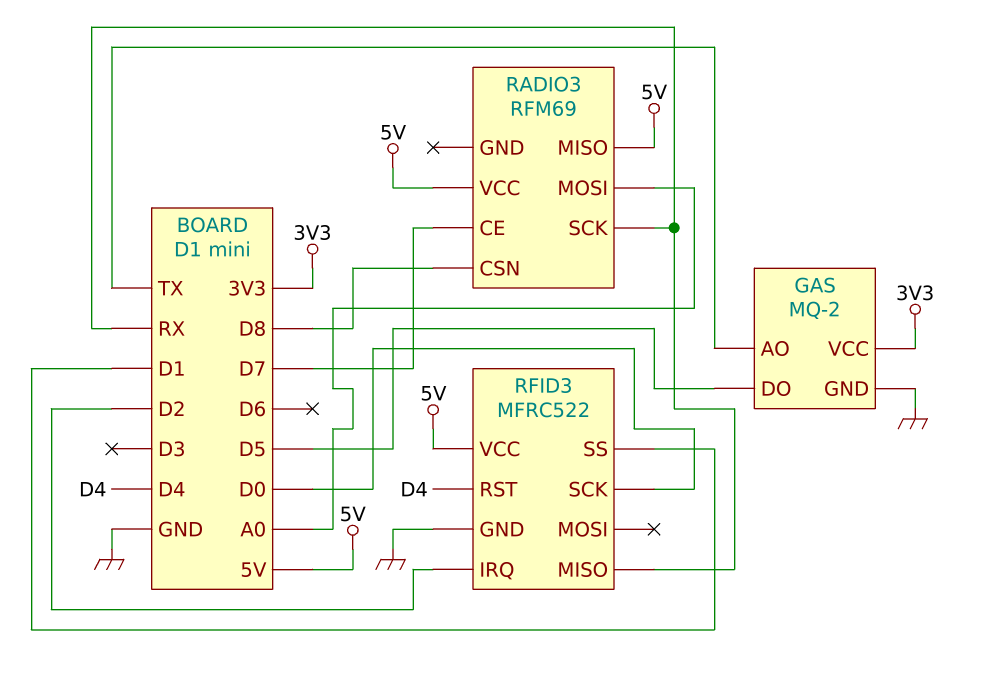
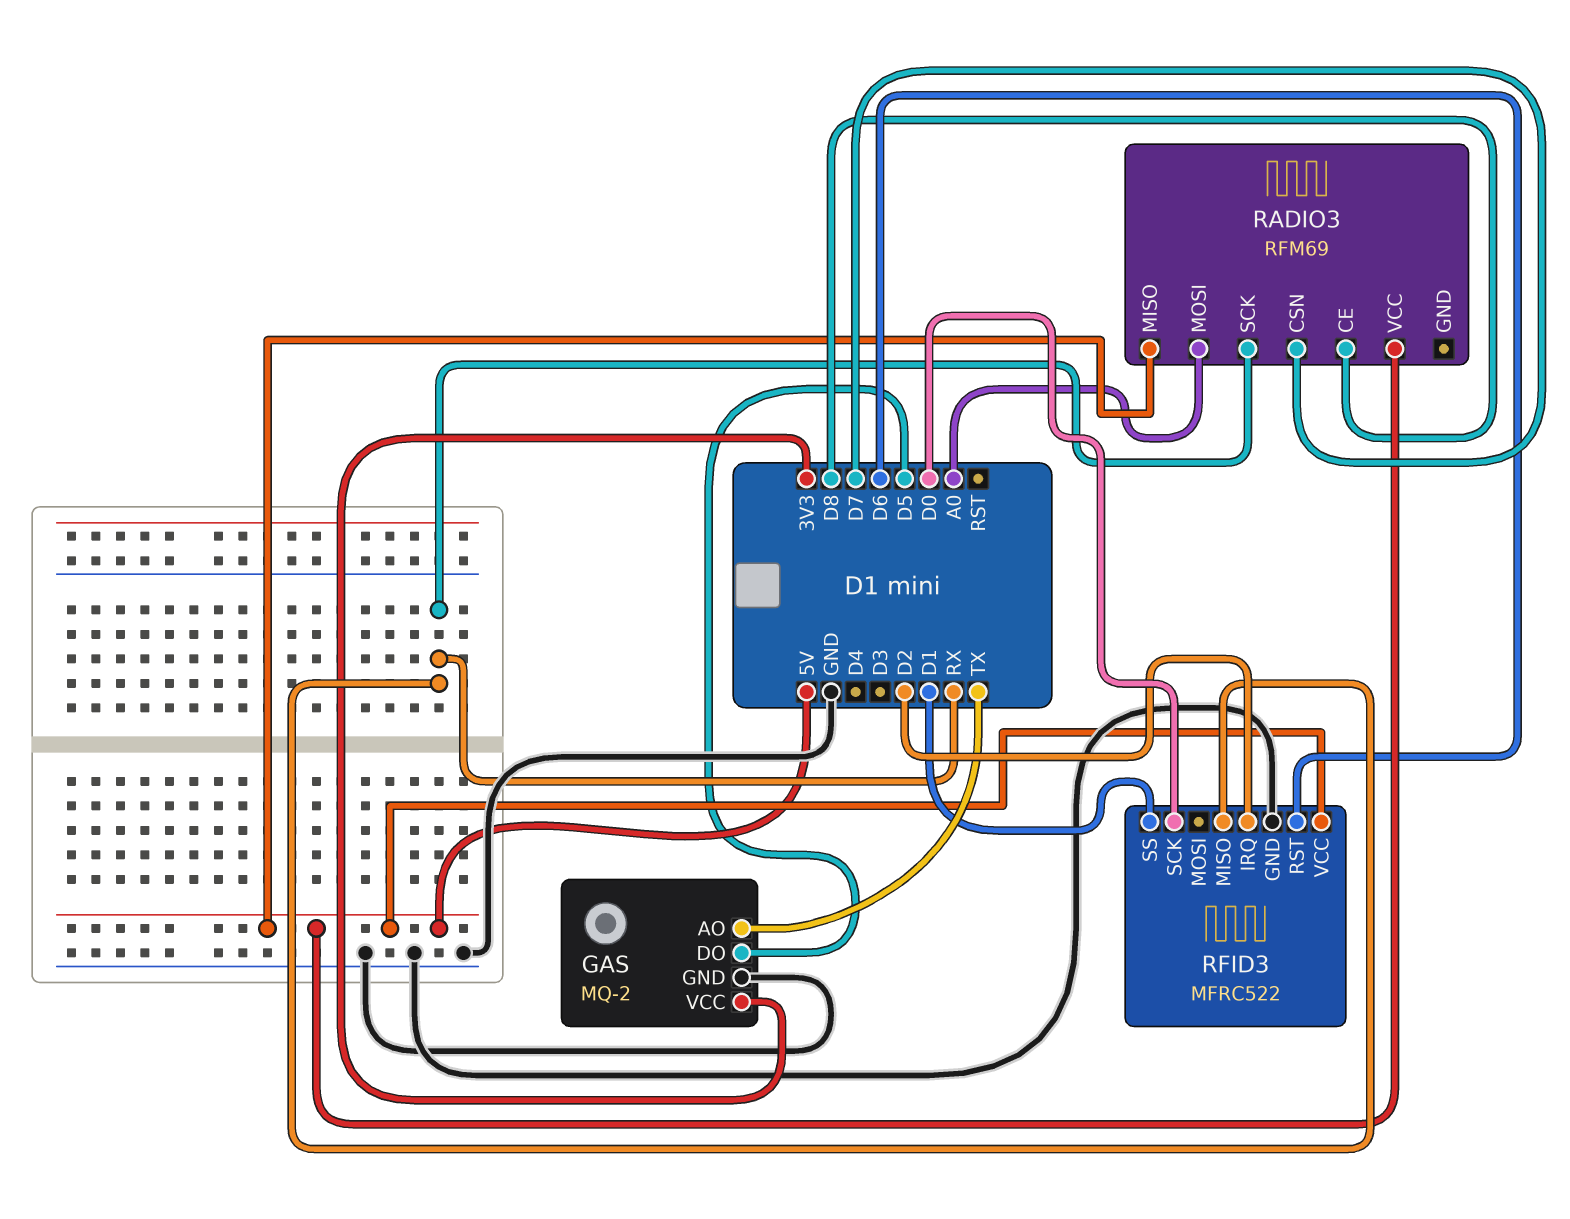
RADIO3 pin CE: D7 -> D8
RADIO3 pin CSN: D8 -> D7
RFID3 pin RST: D4 -> D6

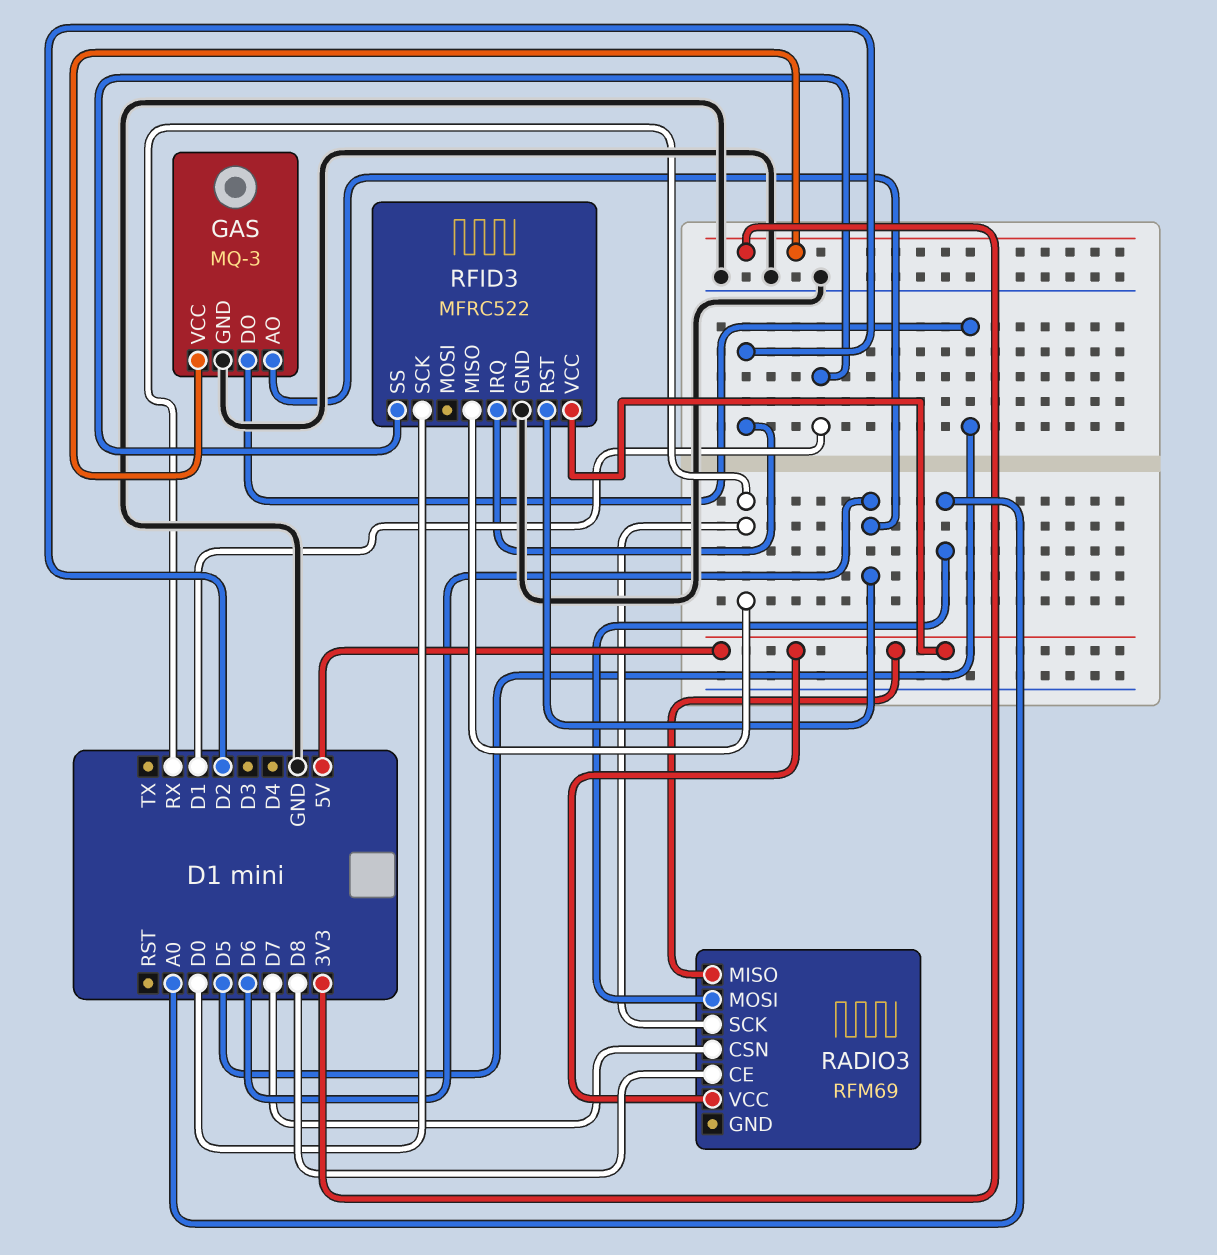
GAS: MQ-2 -> MQ-3
GAS pin AO: TX -> D6

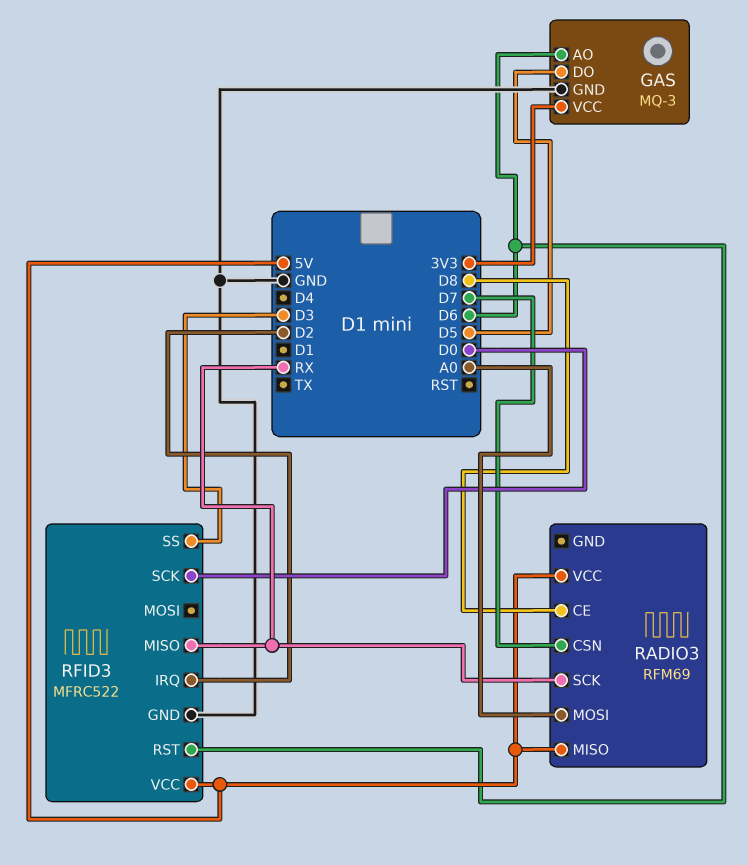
RFID3 pin SS: D1 -> D3

